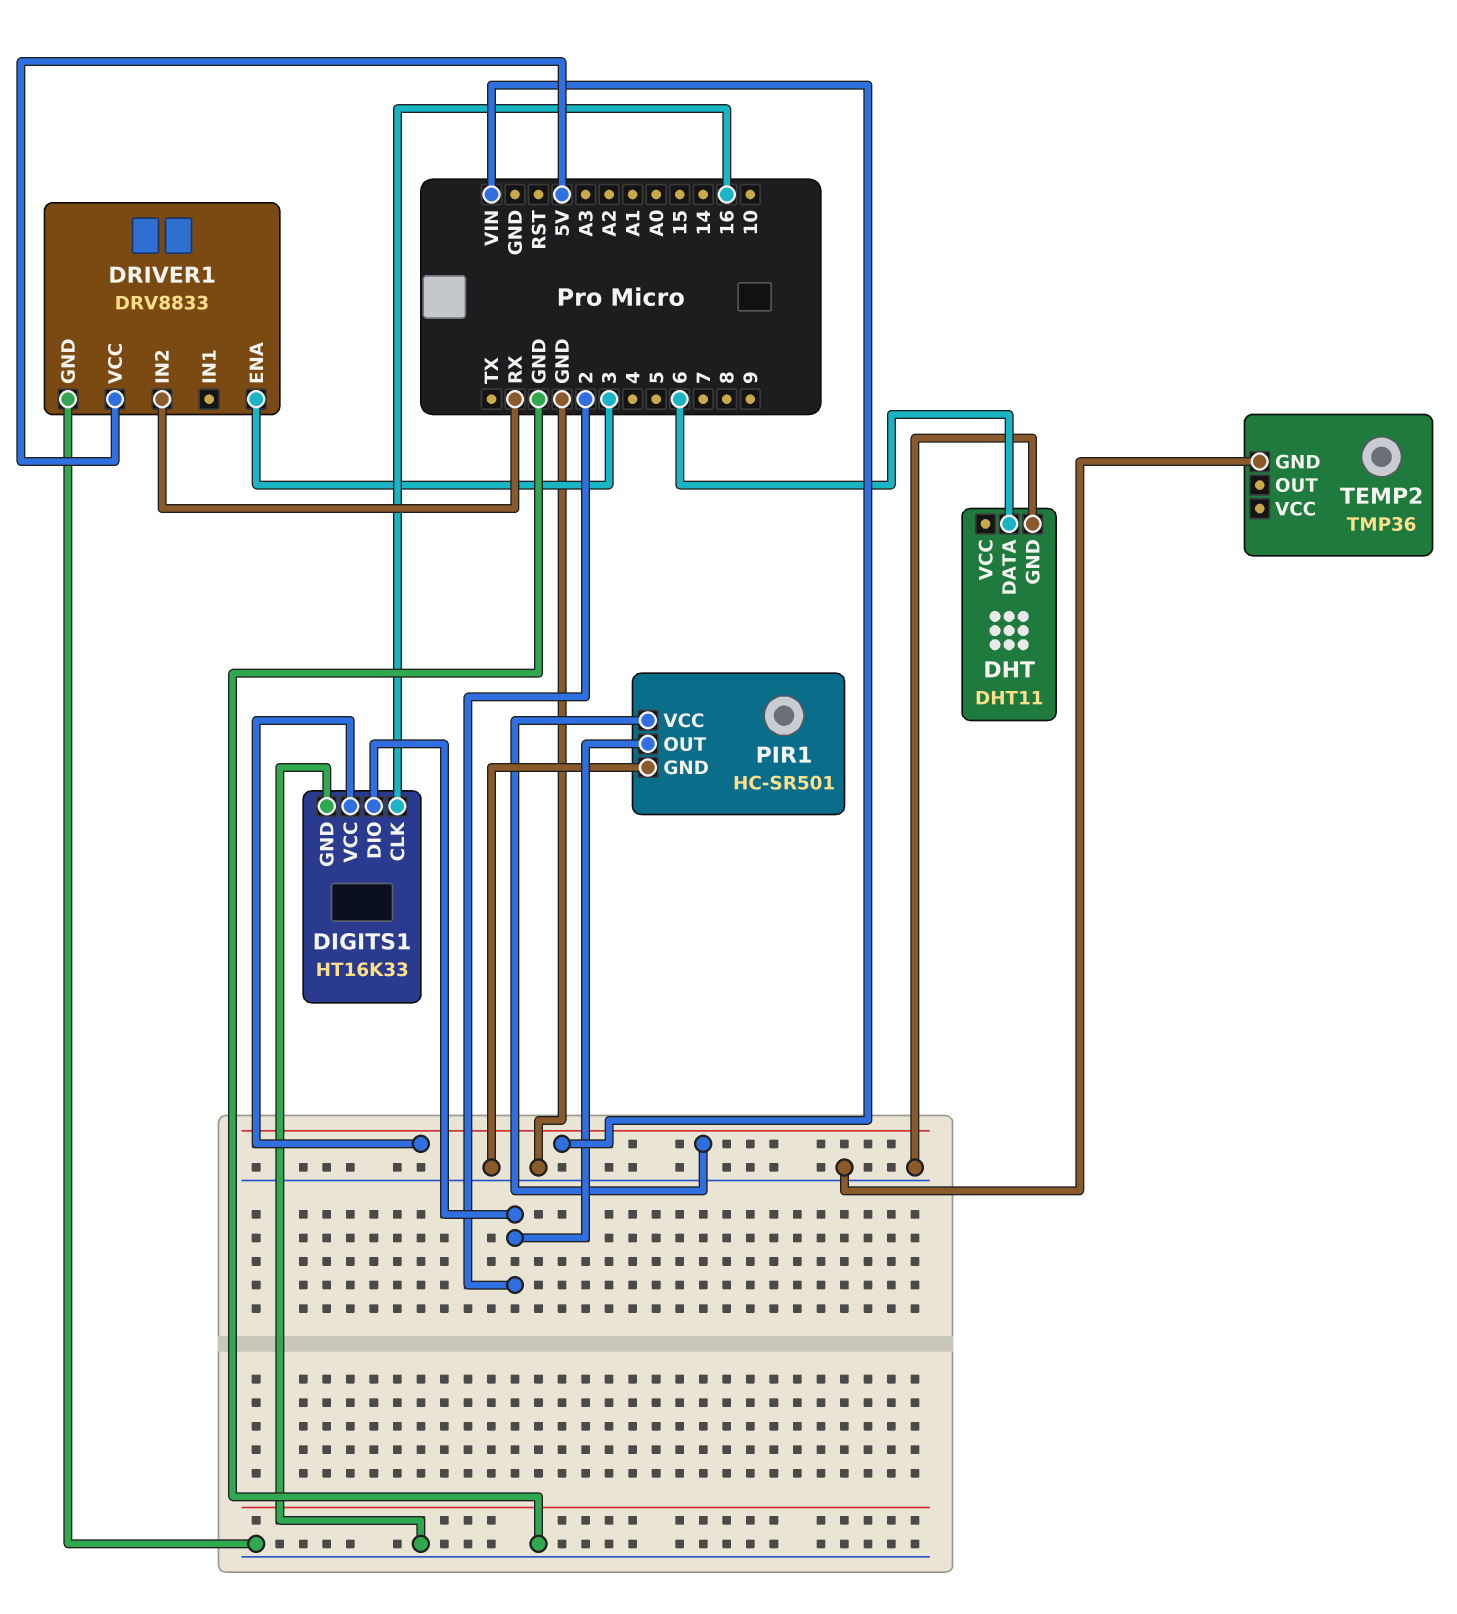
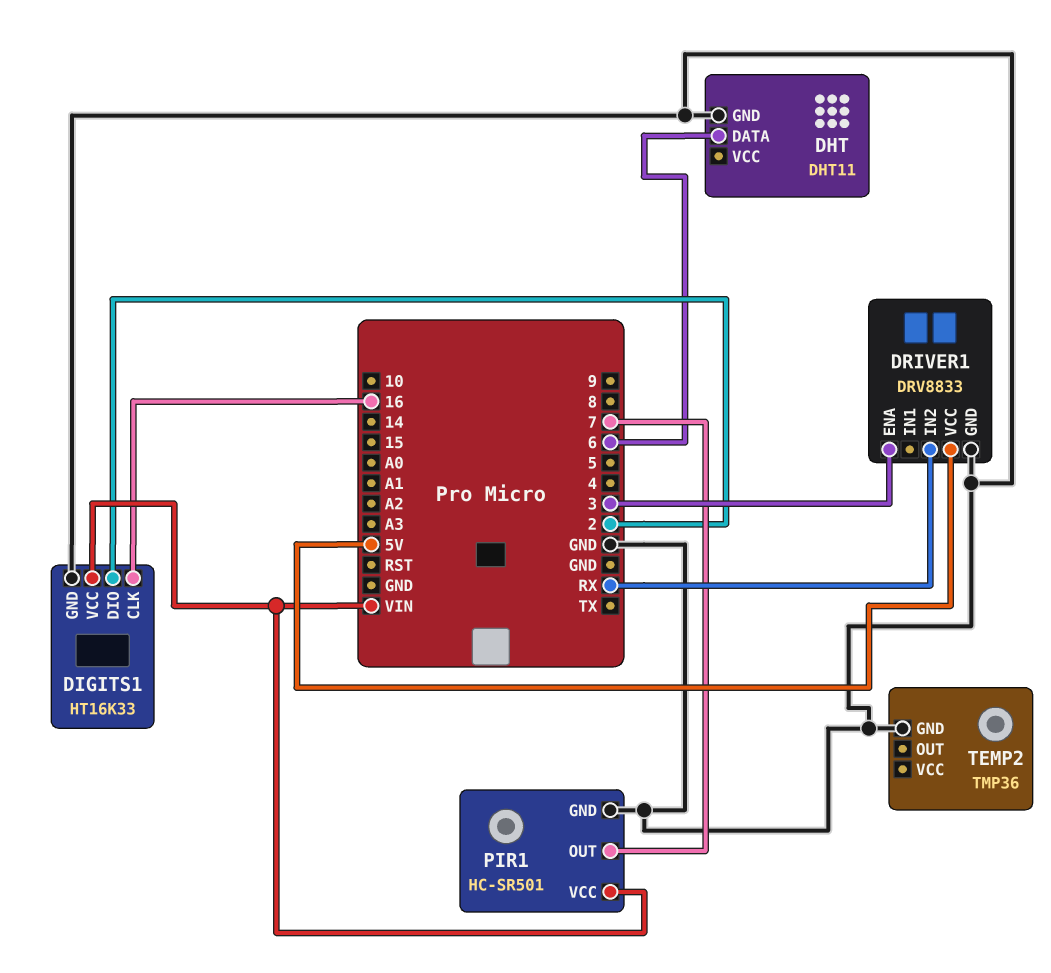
PIR1 pin OUT: 2 -> 7

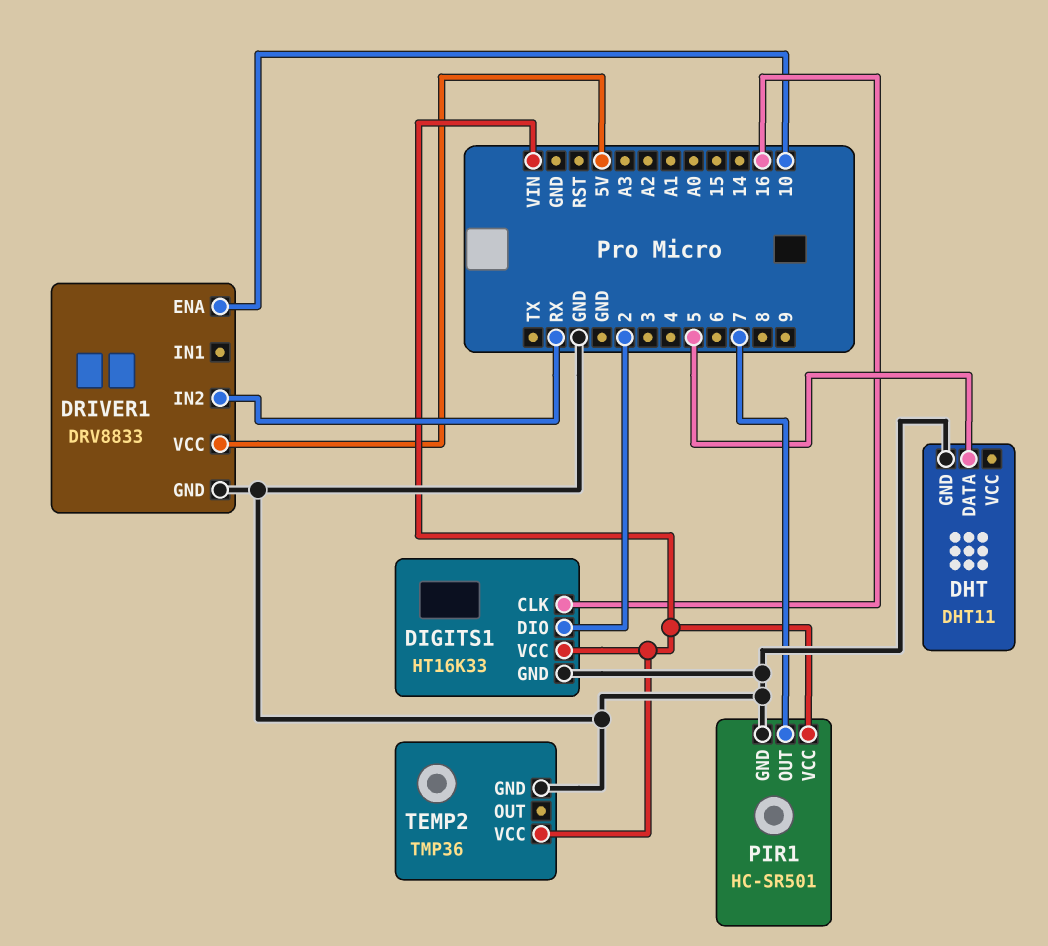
DHT pin DATA: 6 -> 5
DRIVER1 pin ENA: 3 -> 10
TEMP2 pin VCC: none -> VIN

